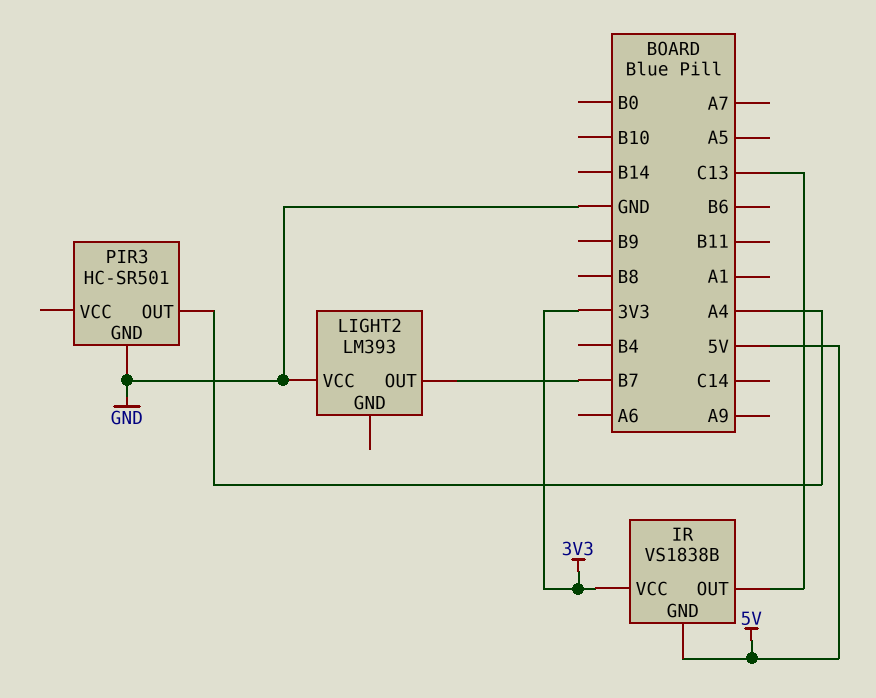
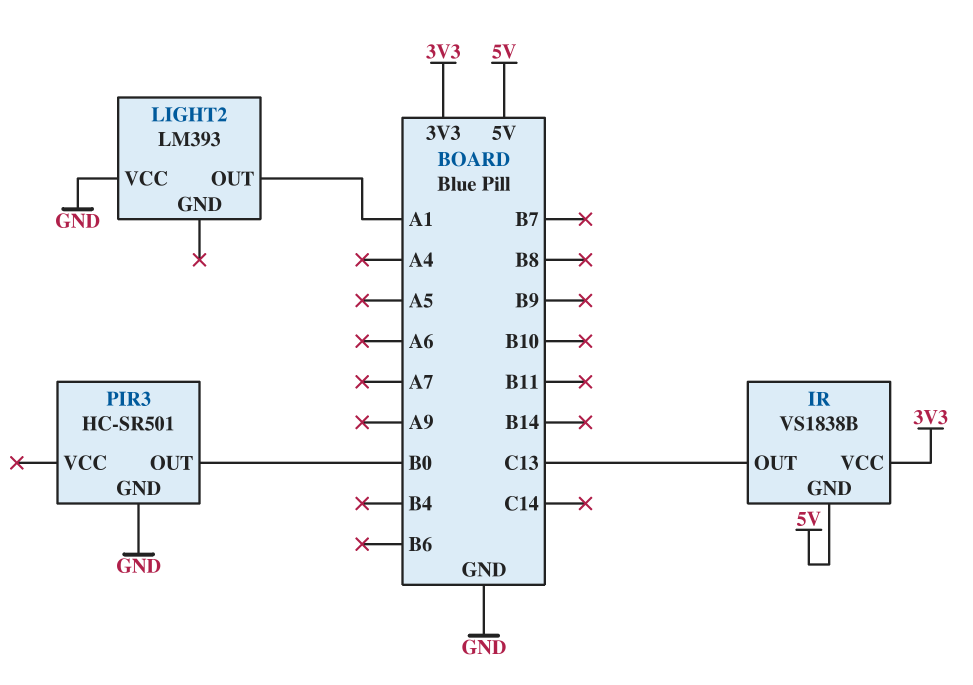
LIGHT2 pin OUT: B7 -> A1
PIR3 pin OUT: A4 -> B0

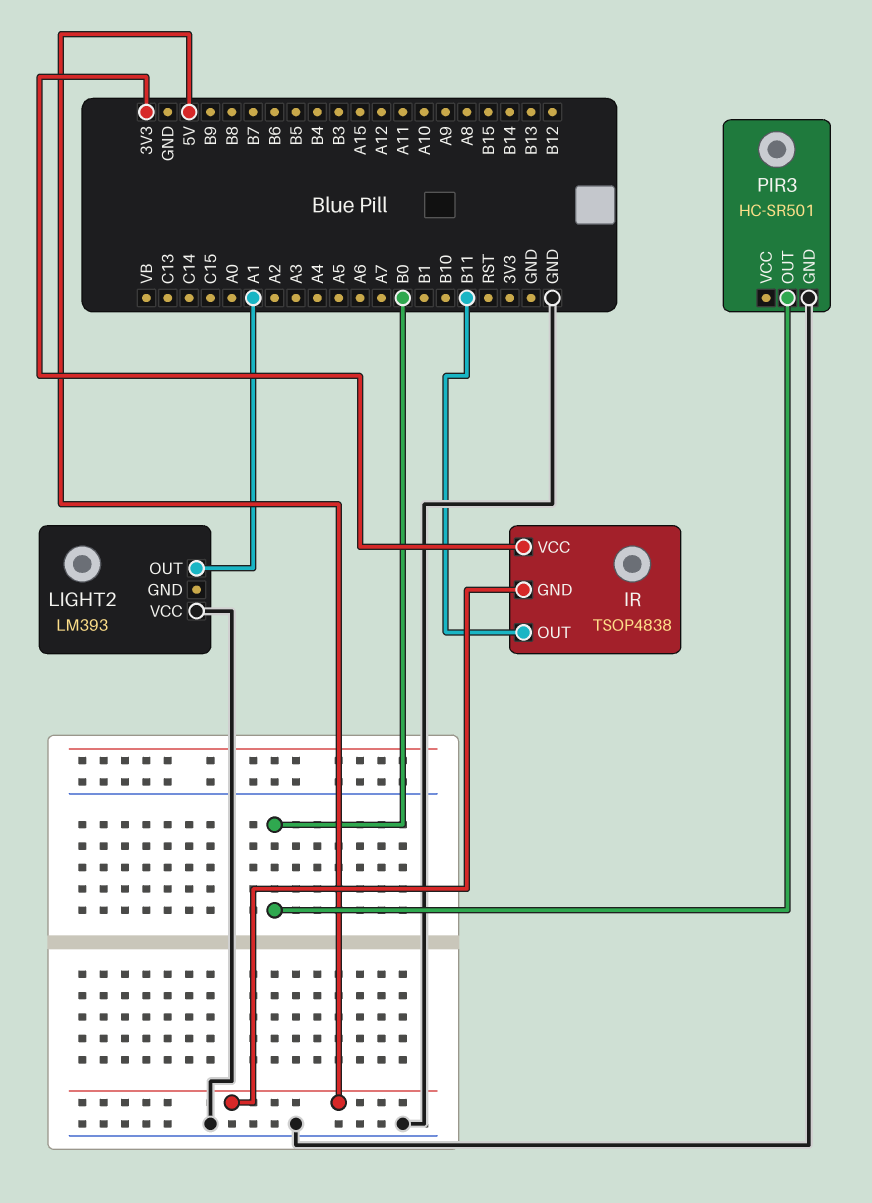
IR: VS1838B -> TSOP4838
IR pin OUT: C13 -> B11

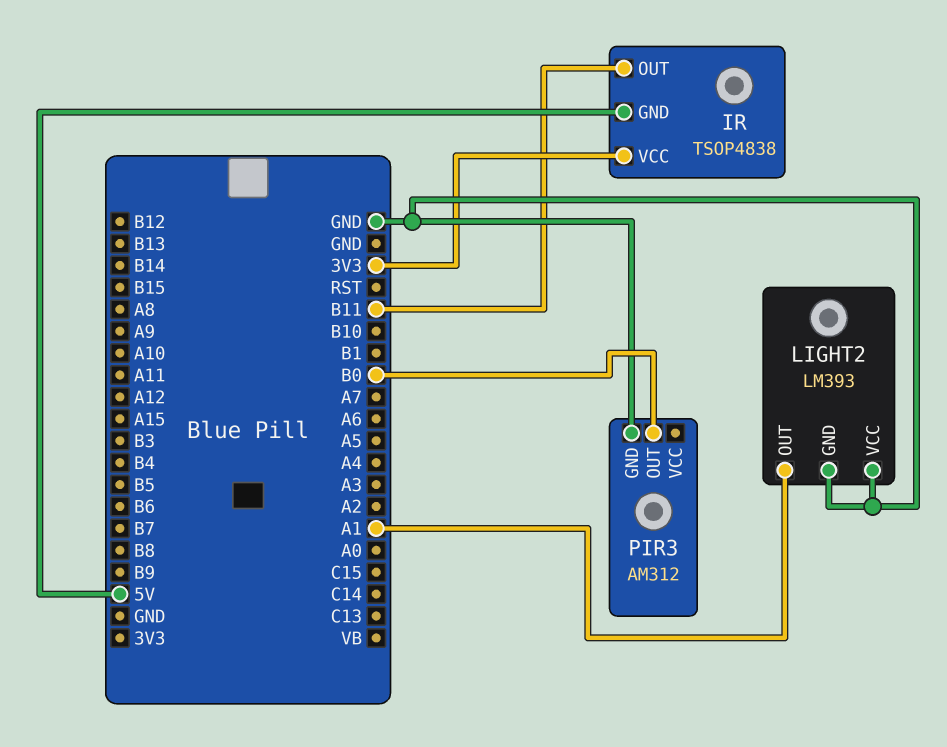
LIGHT2 pin GND: none -> GND
PIR3: HC-SR501 -> AM312

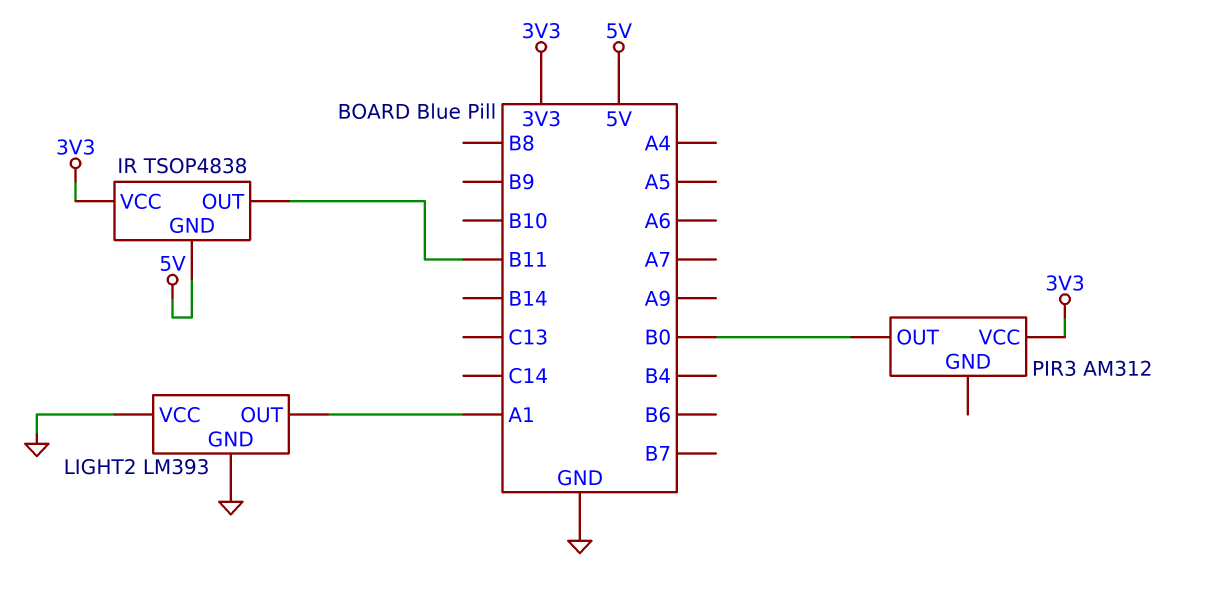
PIR3 pin GND: GND -> none
PIR3 pin VCC: none -> 3V3

